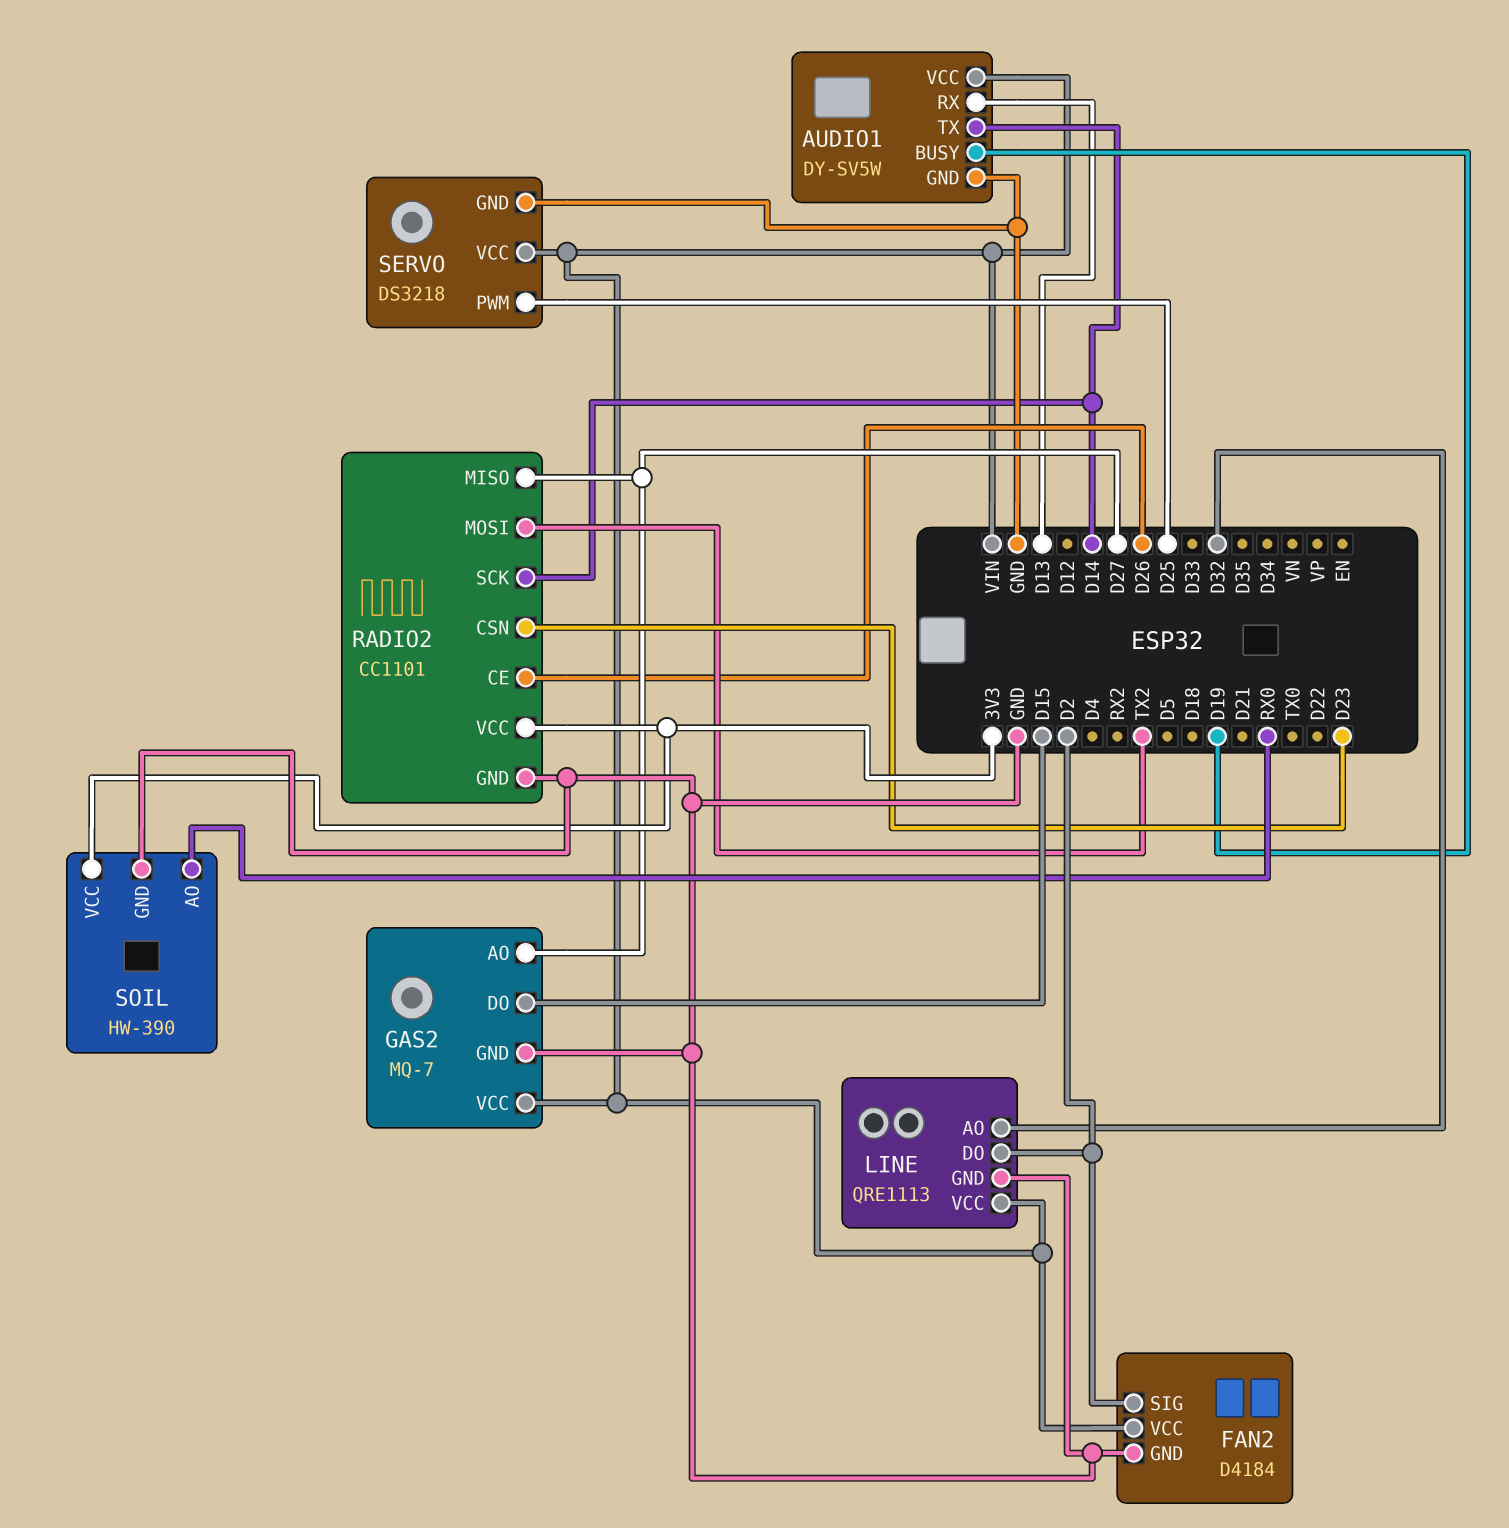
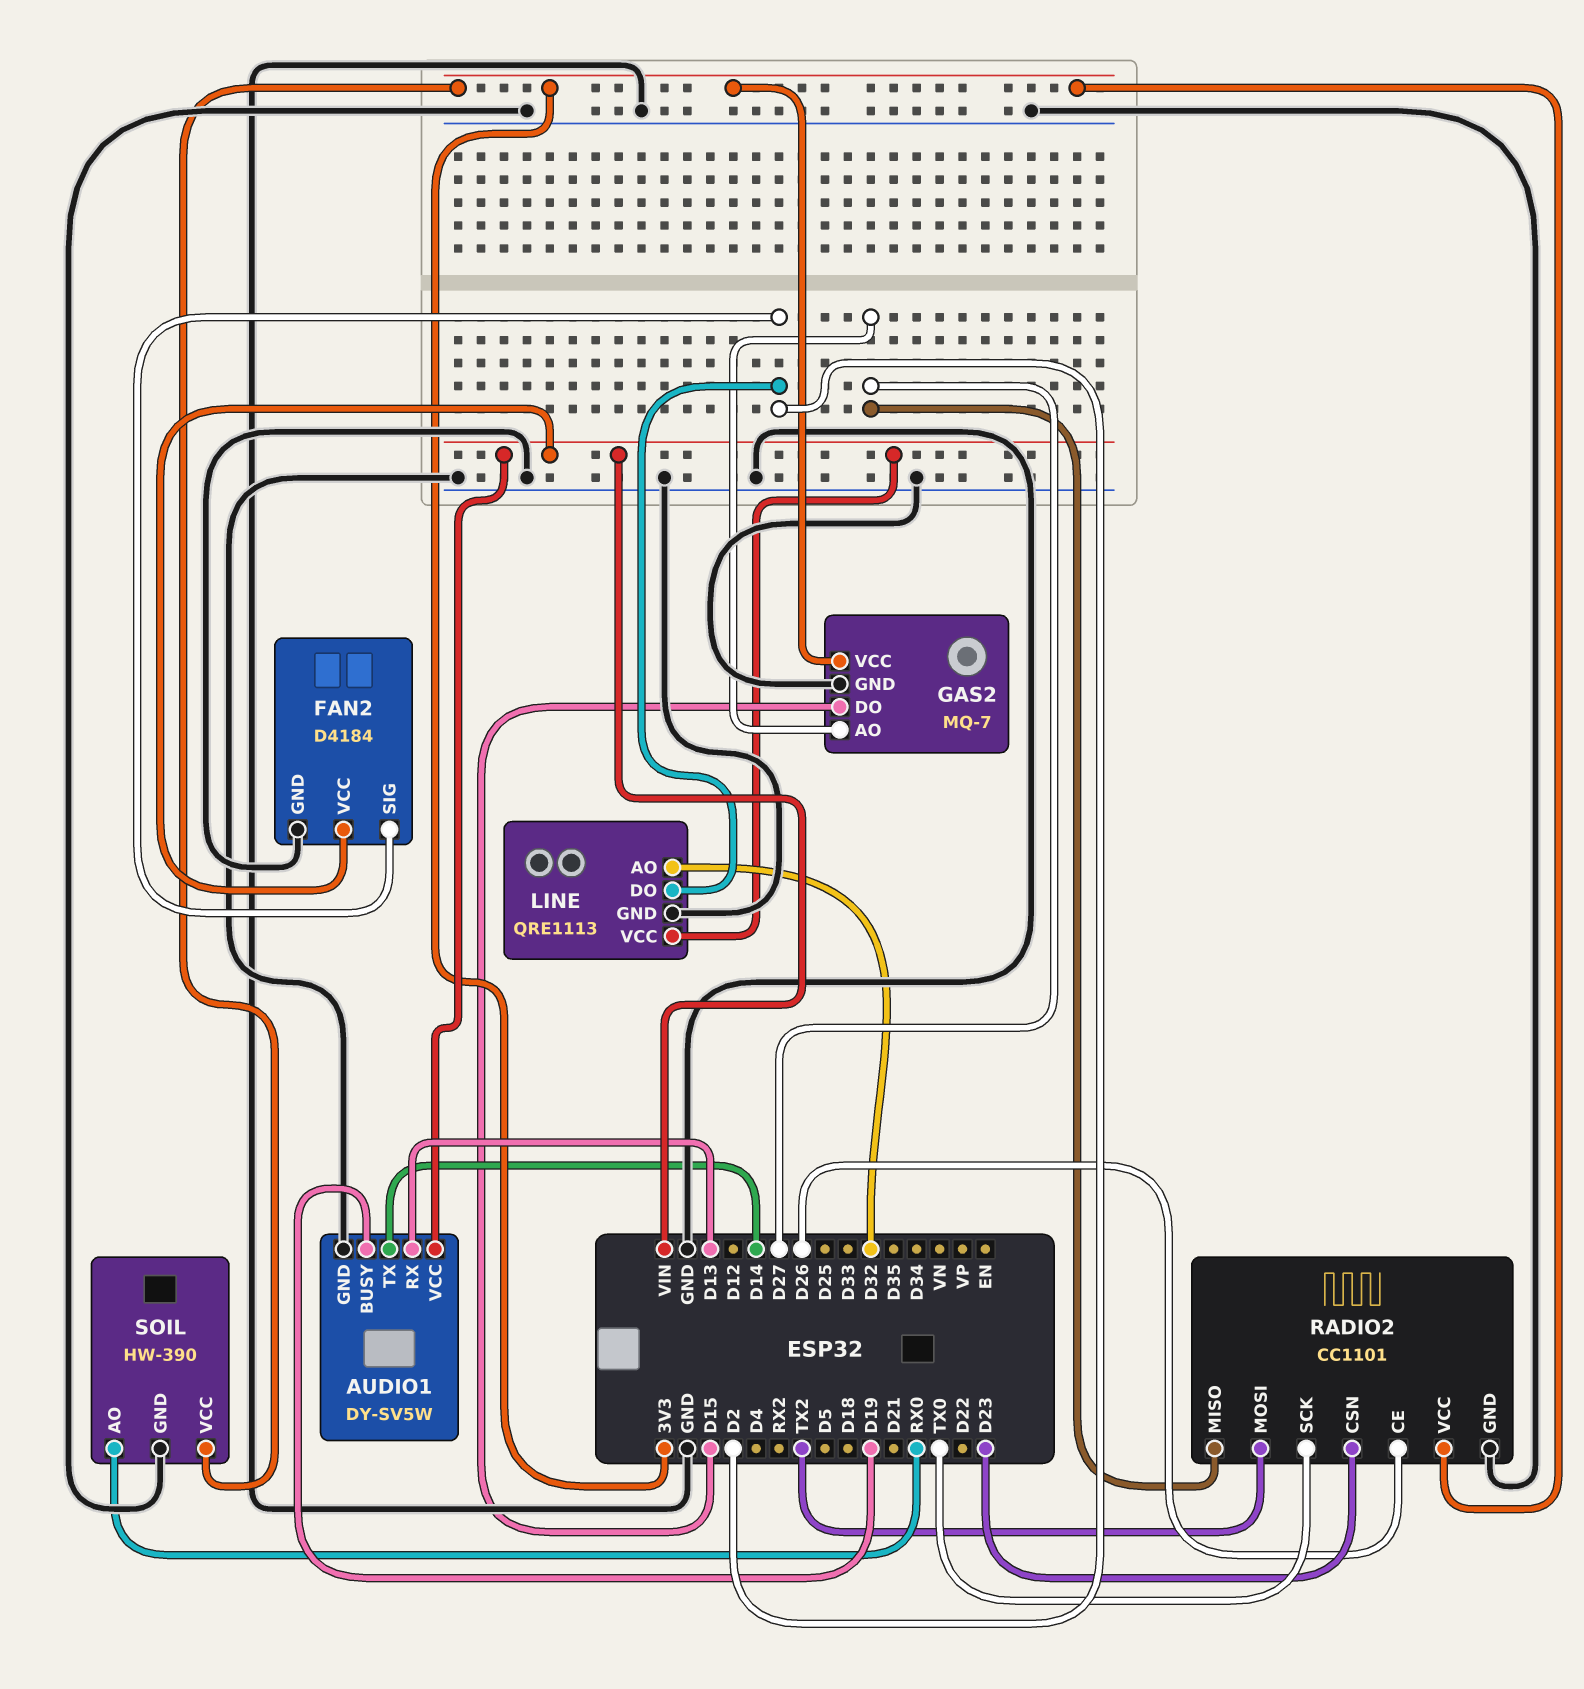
GAS2 pin VCC: VIN -> 3V3
RADIO2 pin SCK: D14 -> TX0
SERVO: DS3218 -> none
SERVO pin GND: GND -> none
SERVO pin PWM: D25 -> none
SERVO pin VCC: VIN -> none

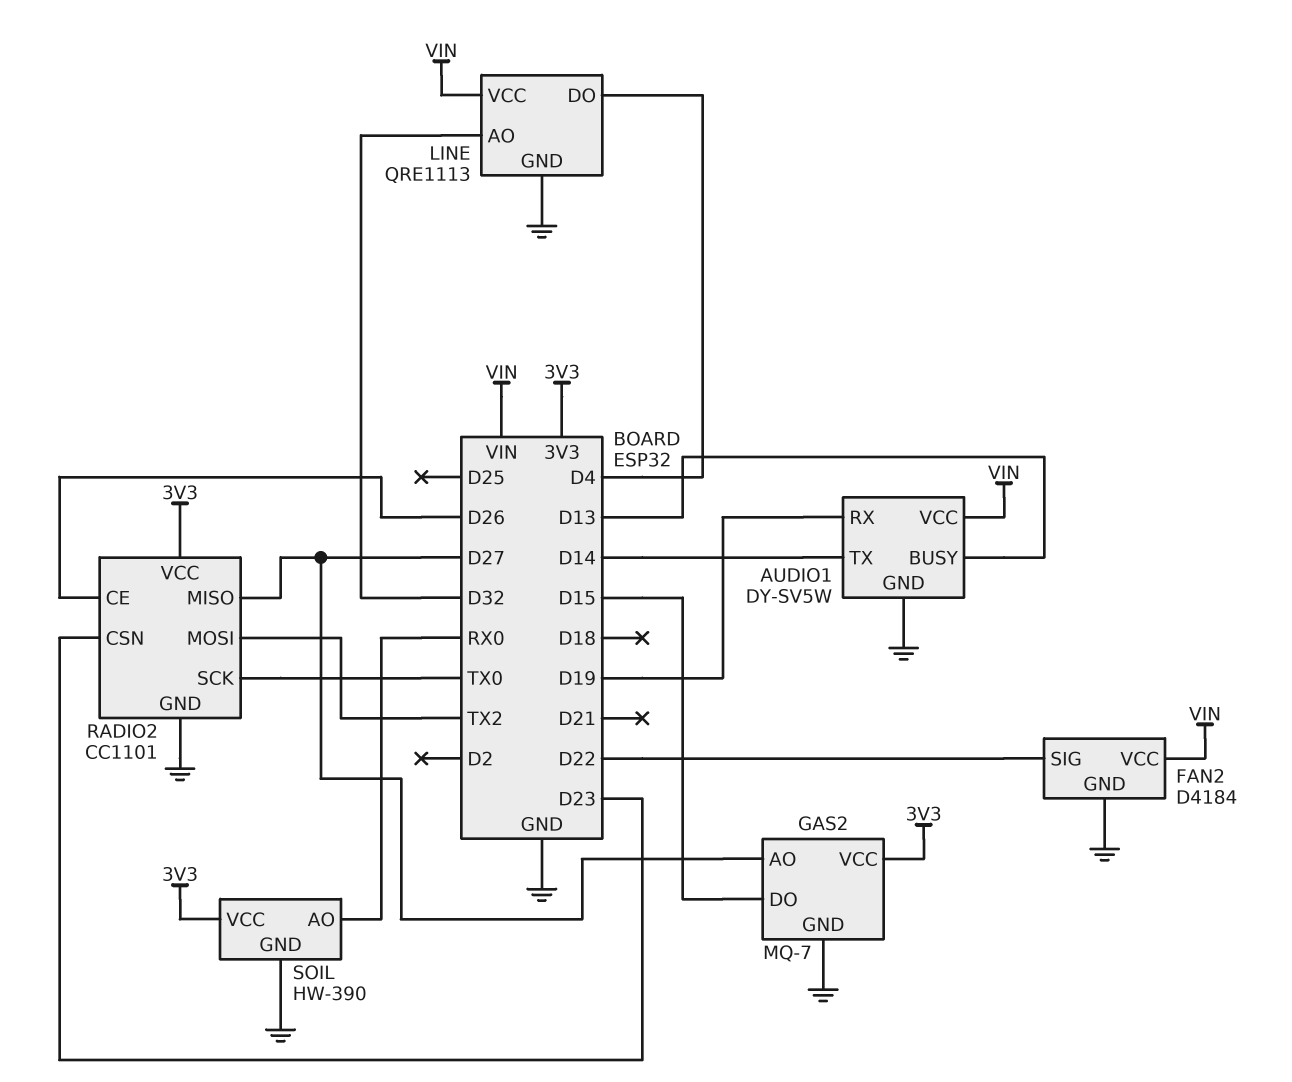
AUDIO1 pin BUSY: D19 -> D13
AUDIO1 pin RX: D13 -> D19
FAN2 pin SIG: D2 -> D22
LINE pin DO: D2 -> D4

